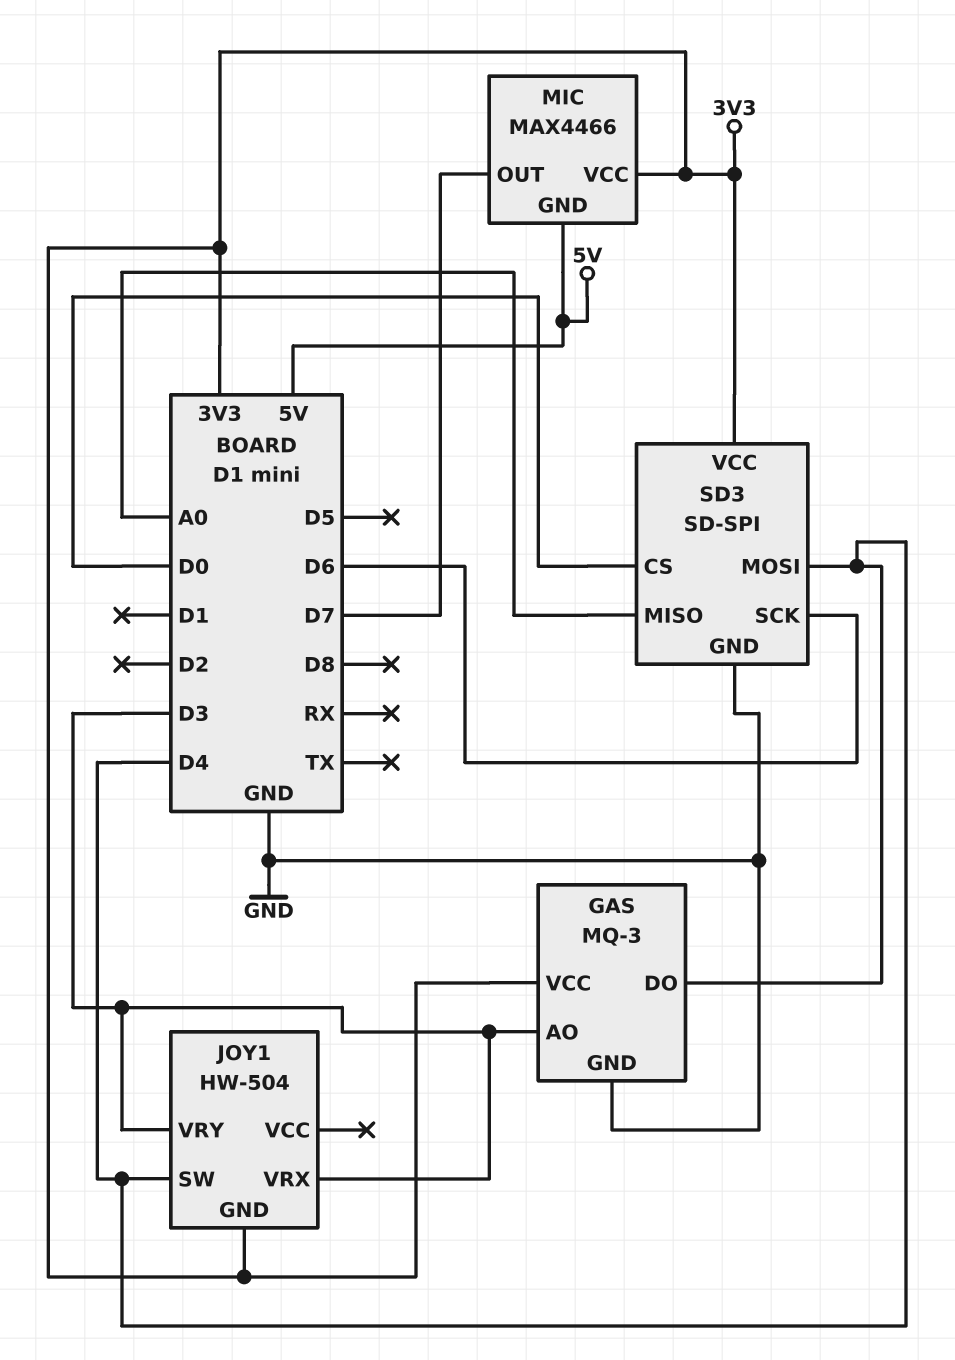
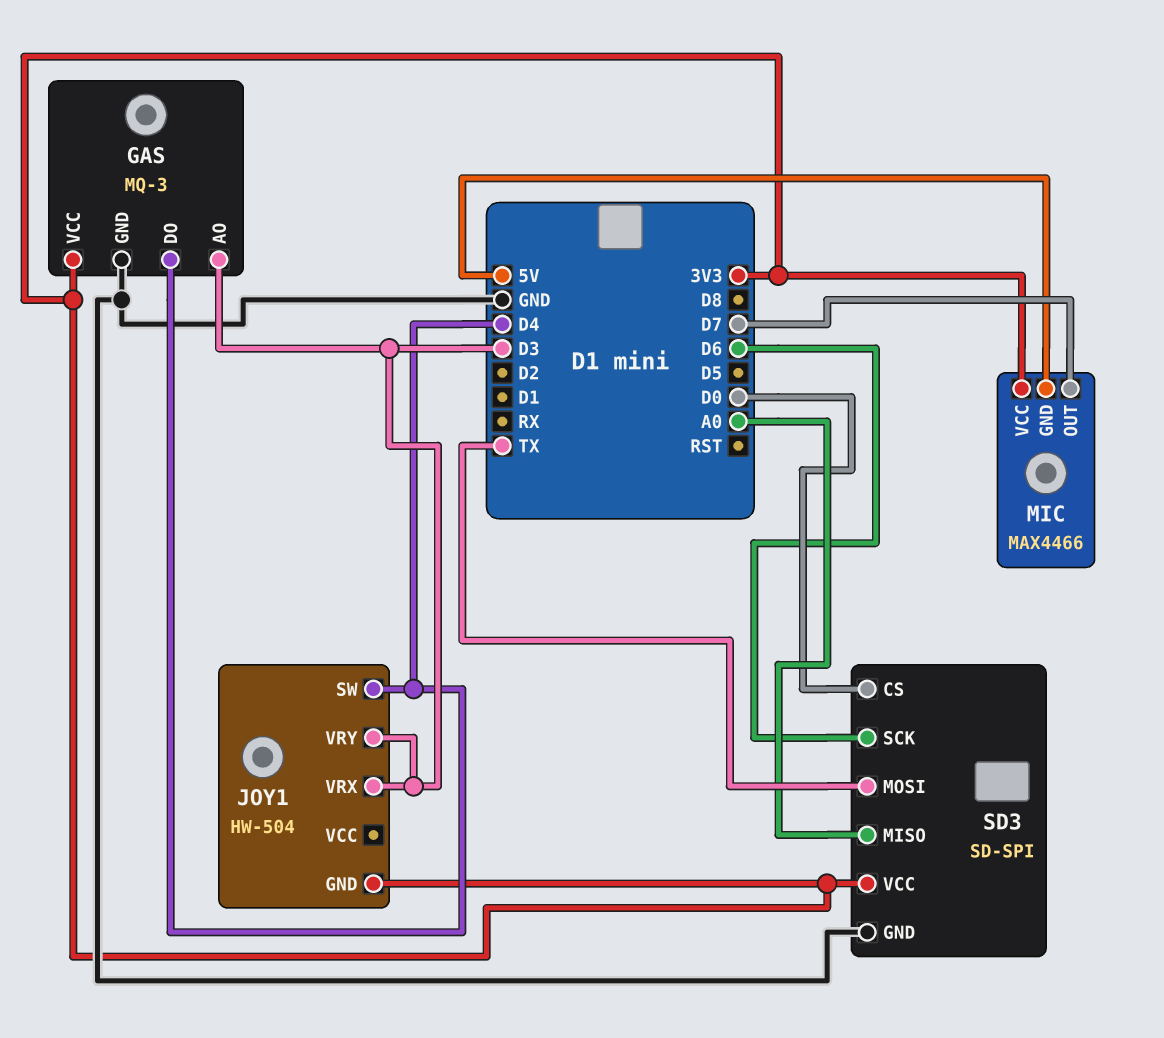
SD3 pin MOSI: D4 -> TX

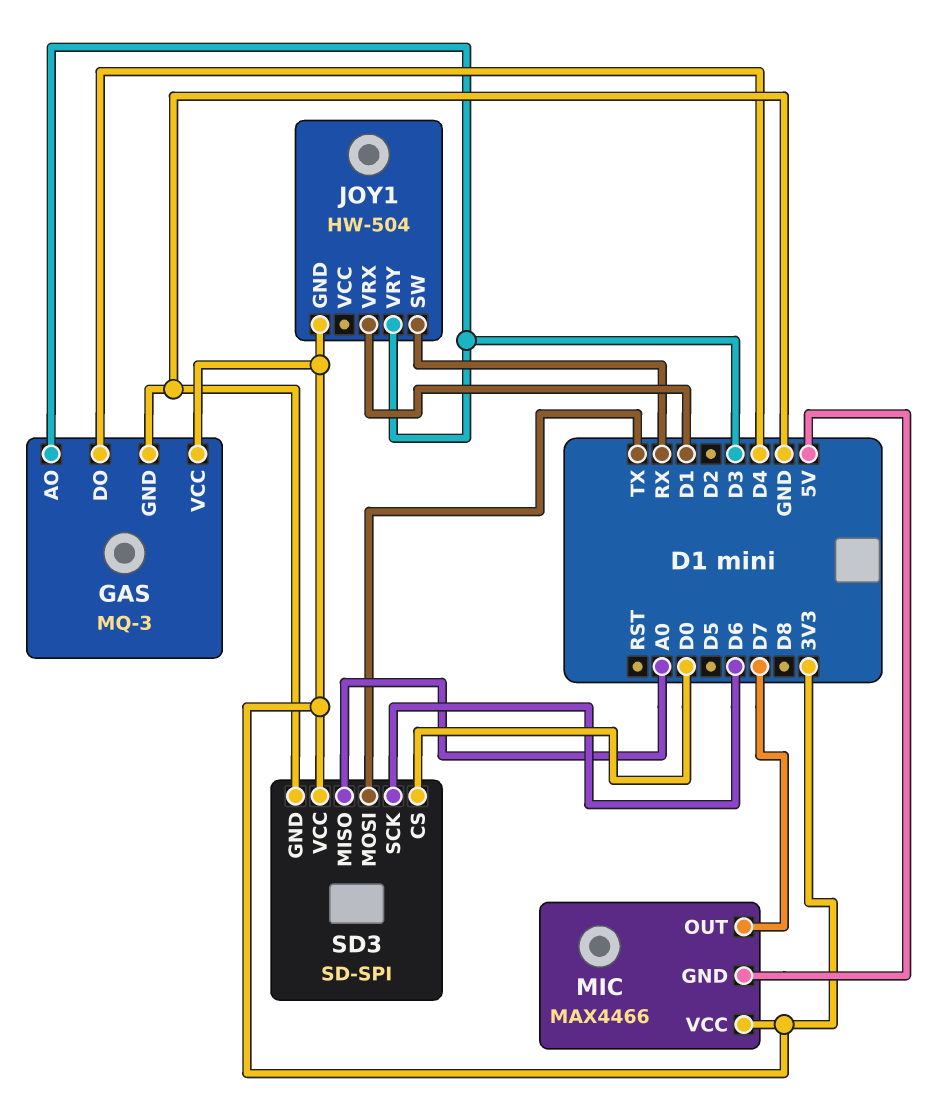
JOY1 pin SW: D4 -> RX
JOY1 pin VRX: D3 -> D1

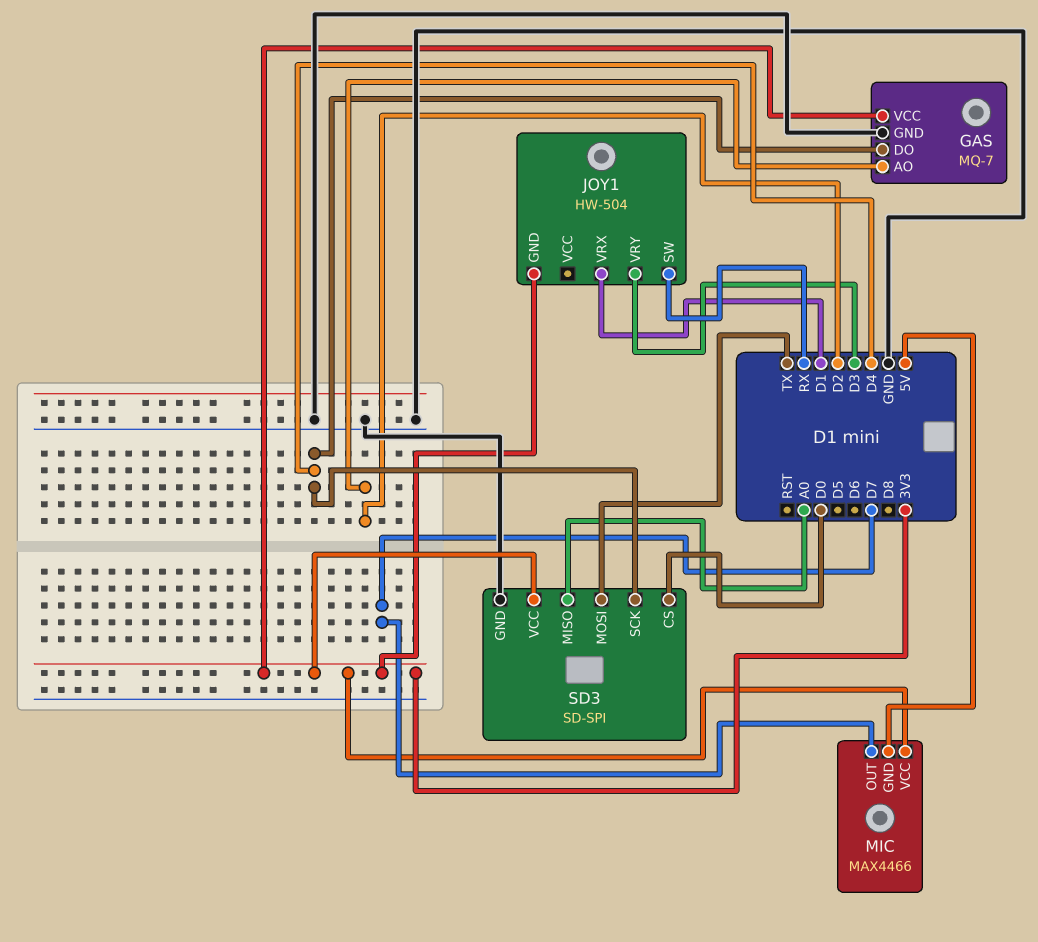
GAS: MQ-3 -> MQ-7
GAS pin AO: D3 -> D2
SD3 pin SCK: D6 -> D4

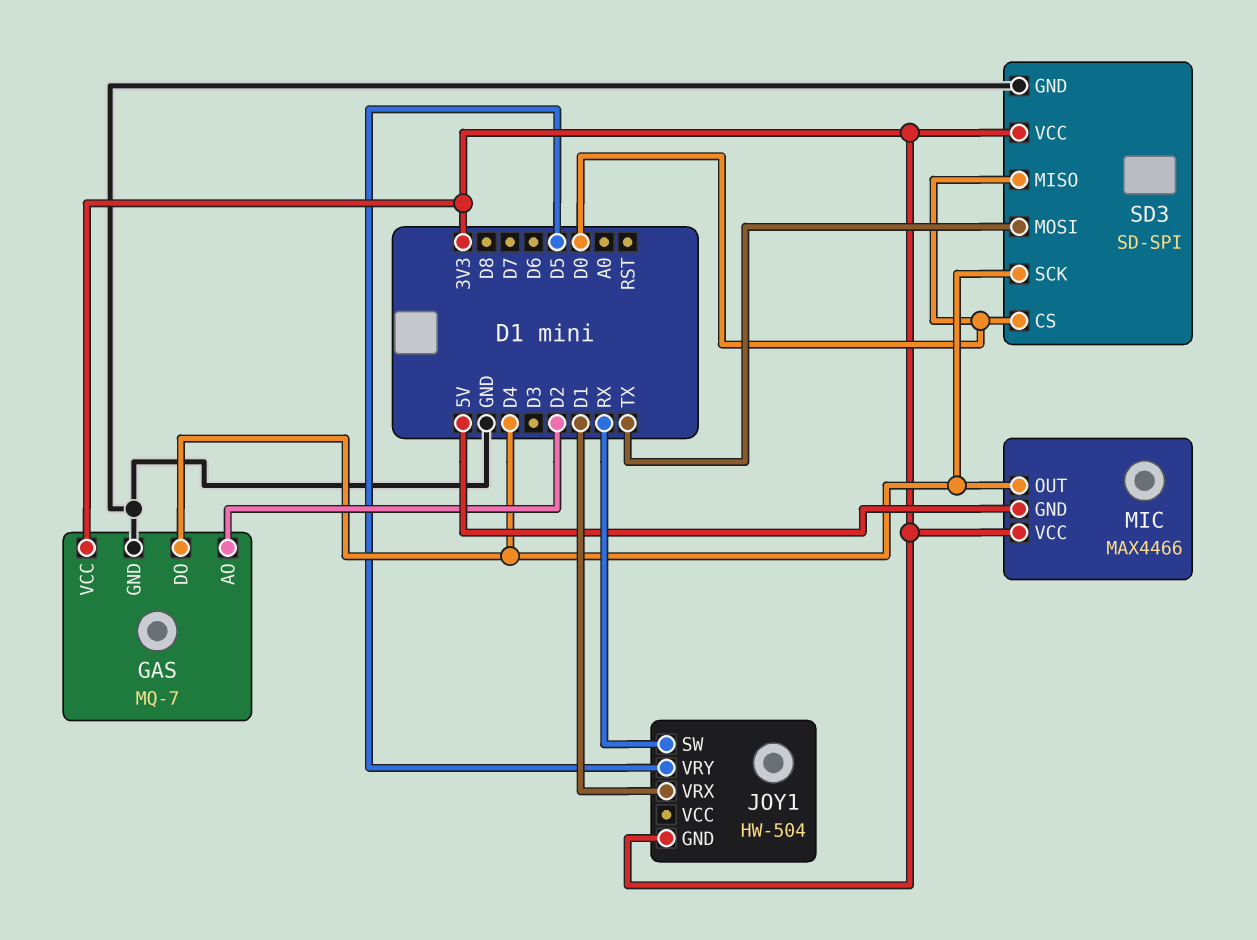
JOY1 pin VRY: D3 -> D5
MIC pin OUT: D7 -> D4
SD3 pin MISO: A0 -> D0

